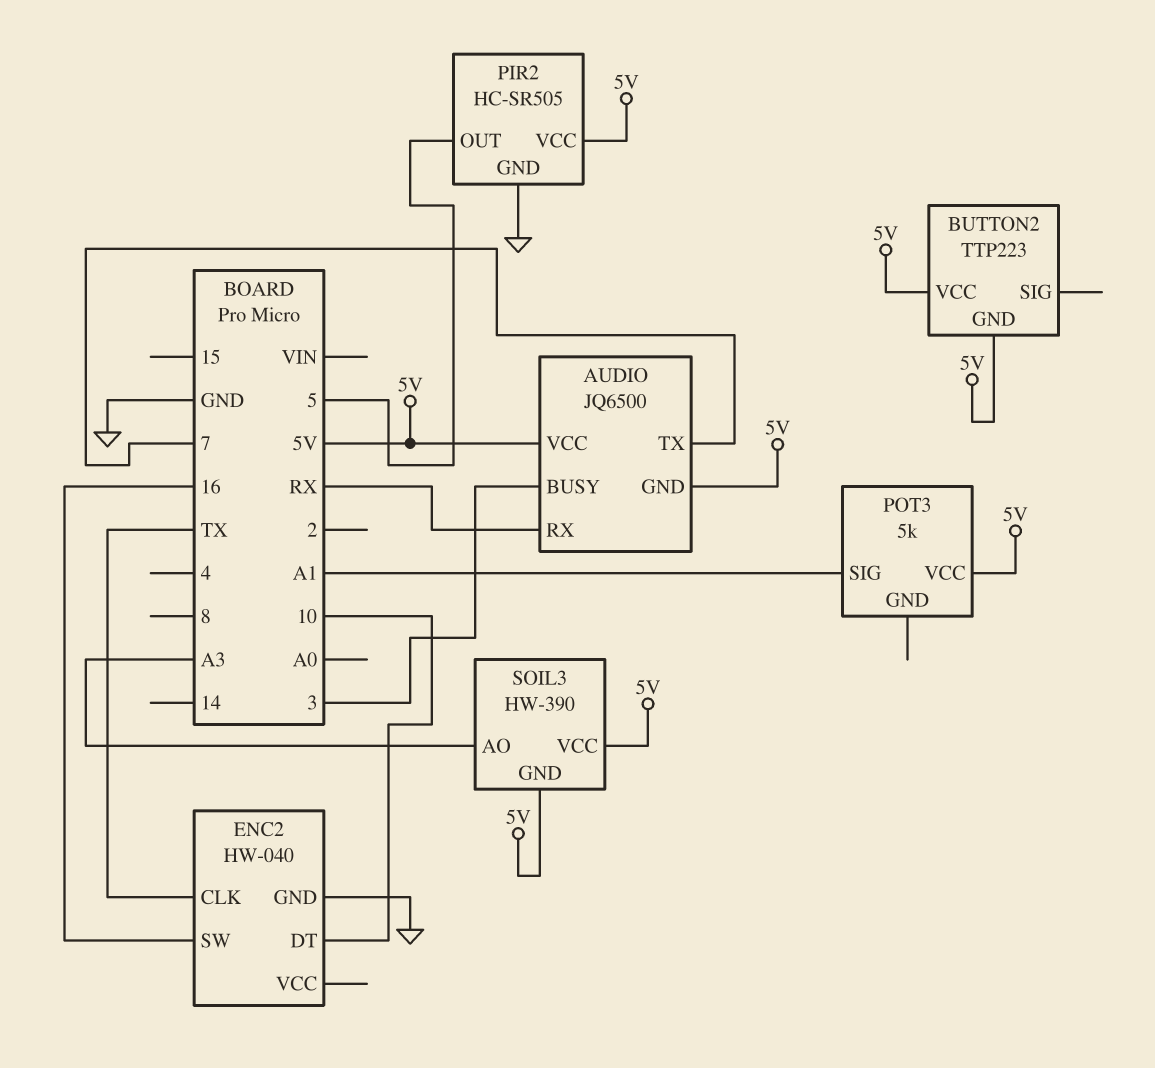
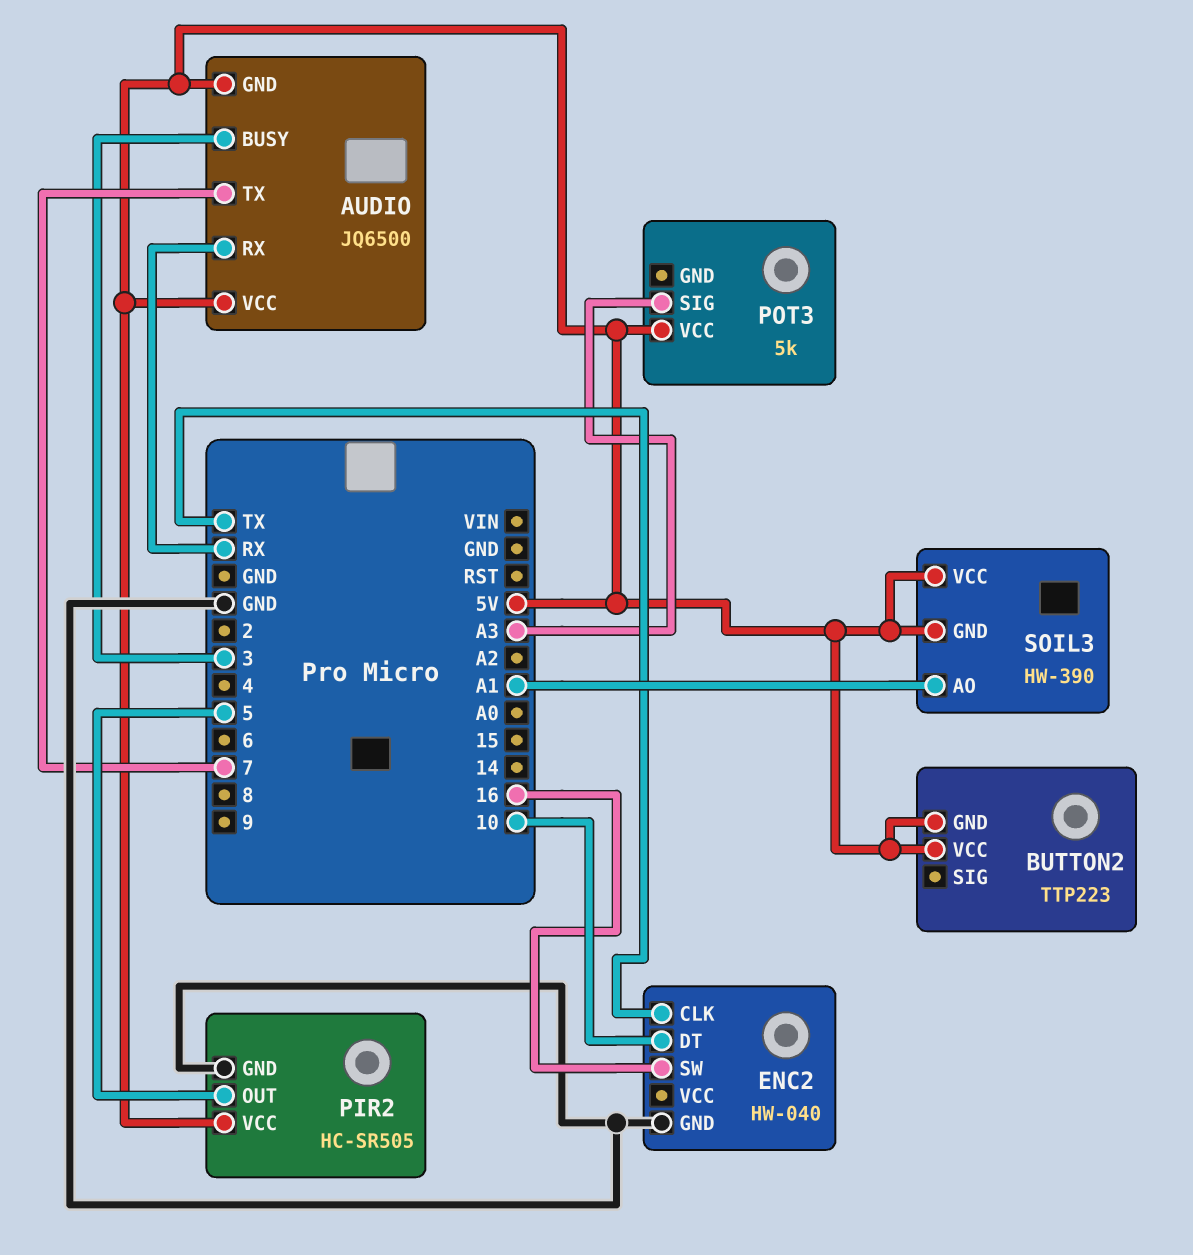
POT3 pin SIG: A1 -> A3
SOIL3 pin AO: A3 -> A1

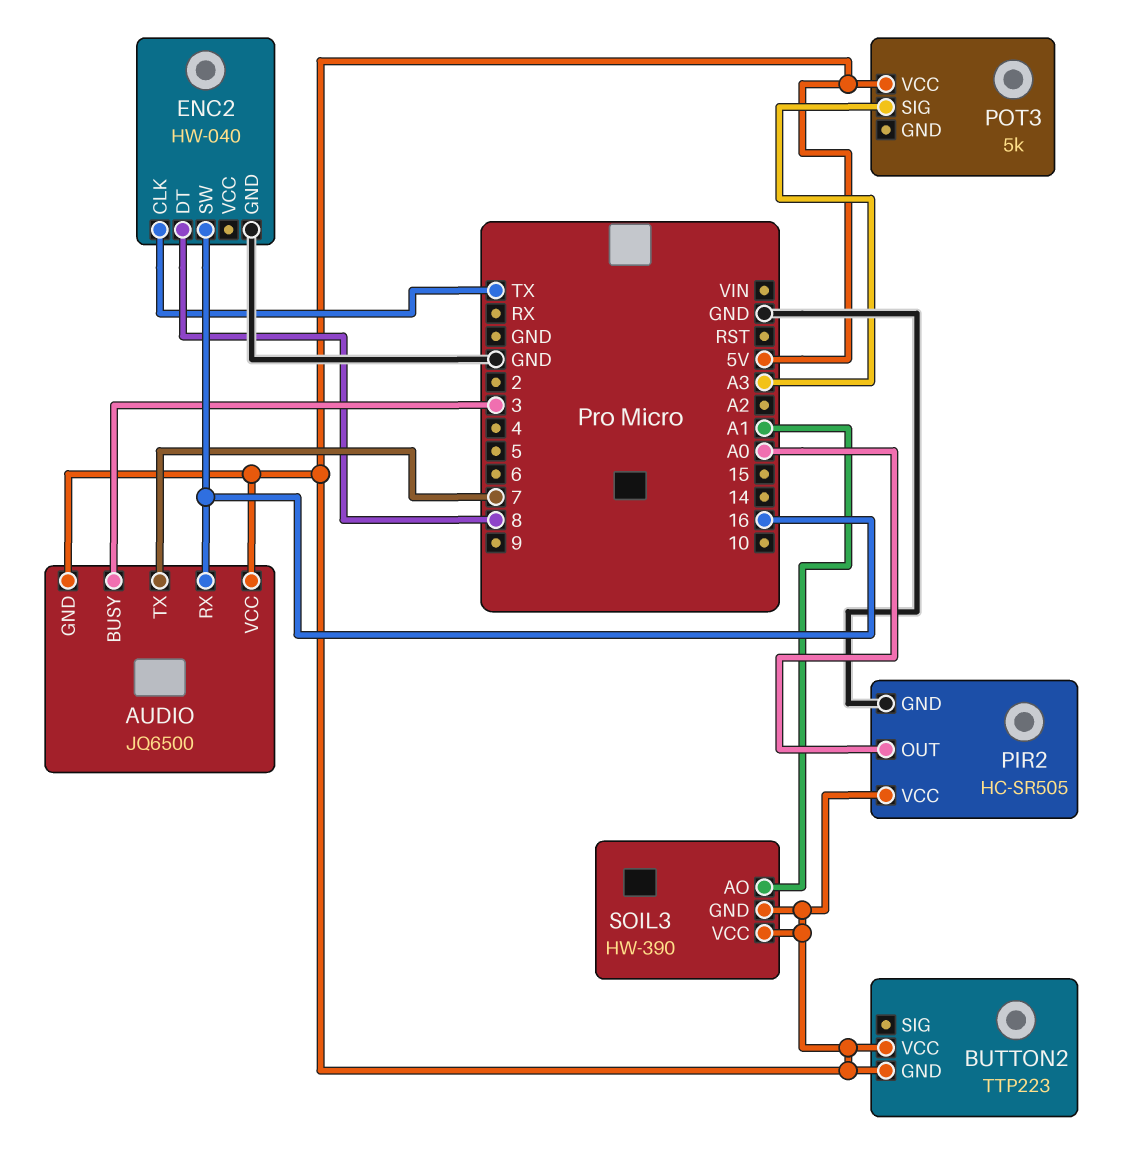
AUDIO pin RX: RX -> 16
ENC2 pin DT: 10 -> 8
PIR2 pin OUT: 5 -> A0

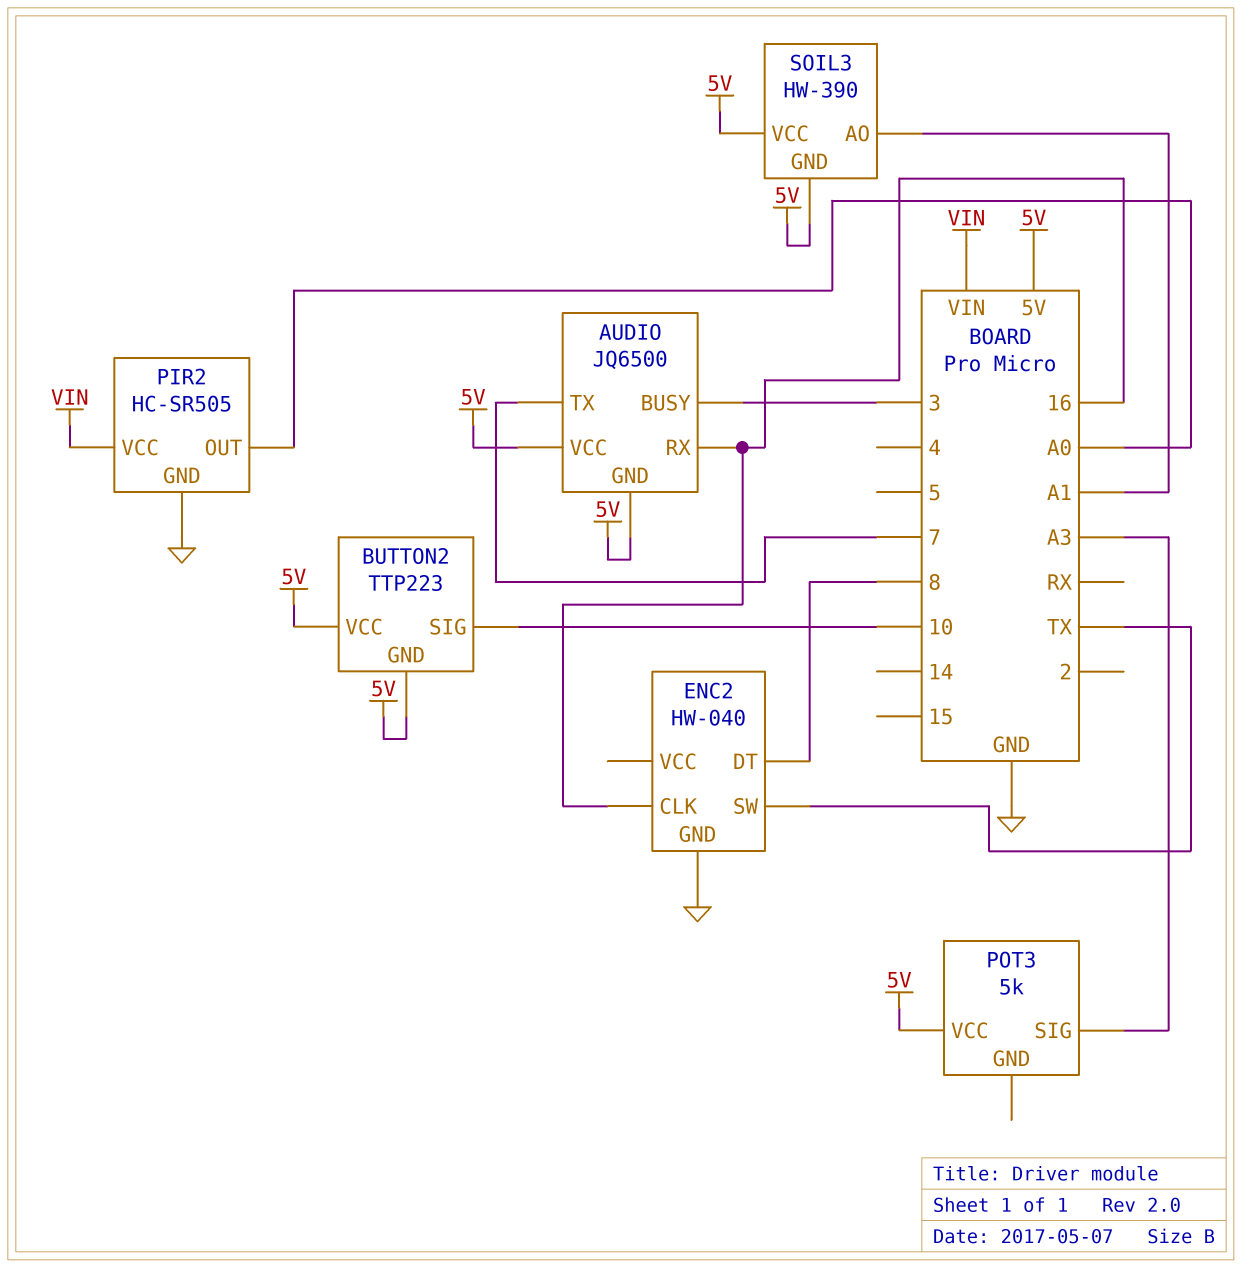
BUTTON2 pin SIG: none -> 10
ENC2 pin CLK: TX -> 16
ENC2 pin SW: 16 -> TX
PIR2 pin VCC: 5V -> VIN

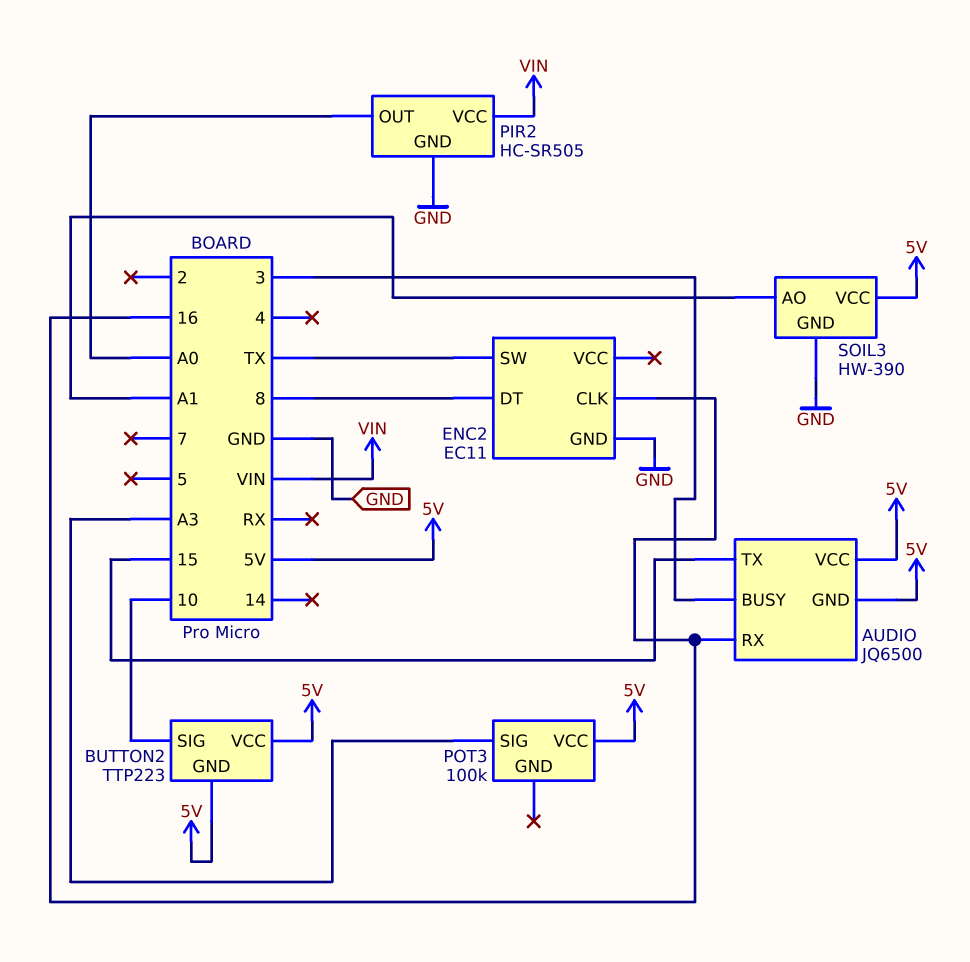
AUDIO pin TX: 7 -> 15
ENC2: HW-040 -> EC11
POT3: 5k -> 100k
SOIL3 pin GND: 5V -> GND

